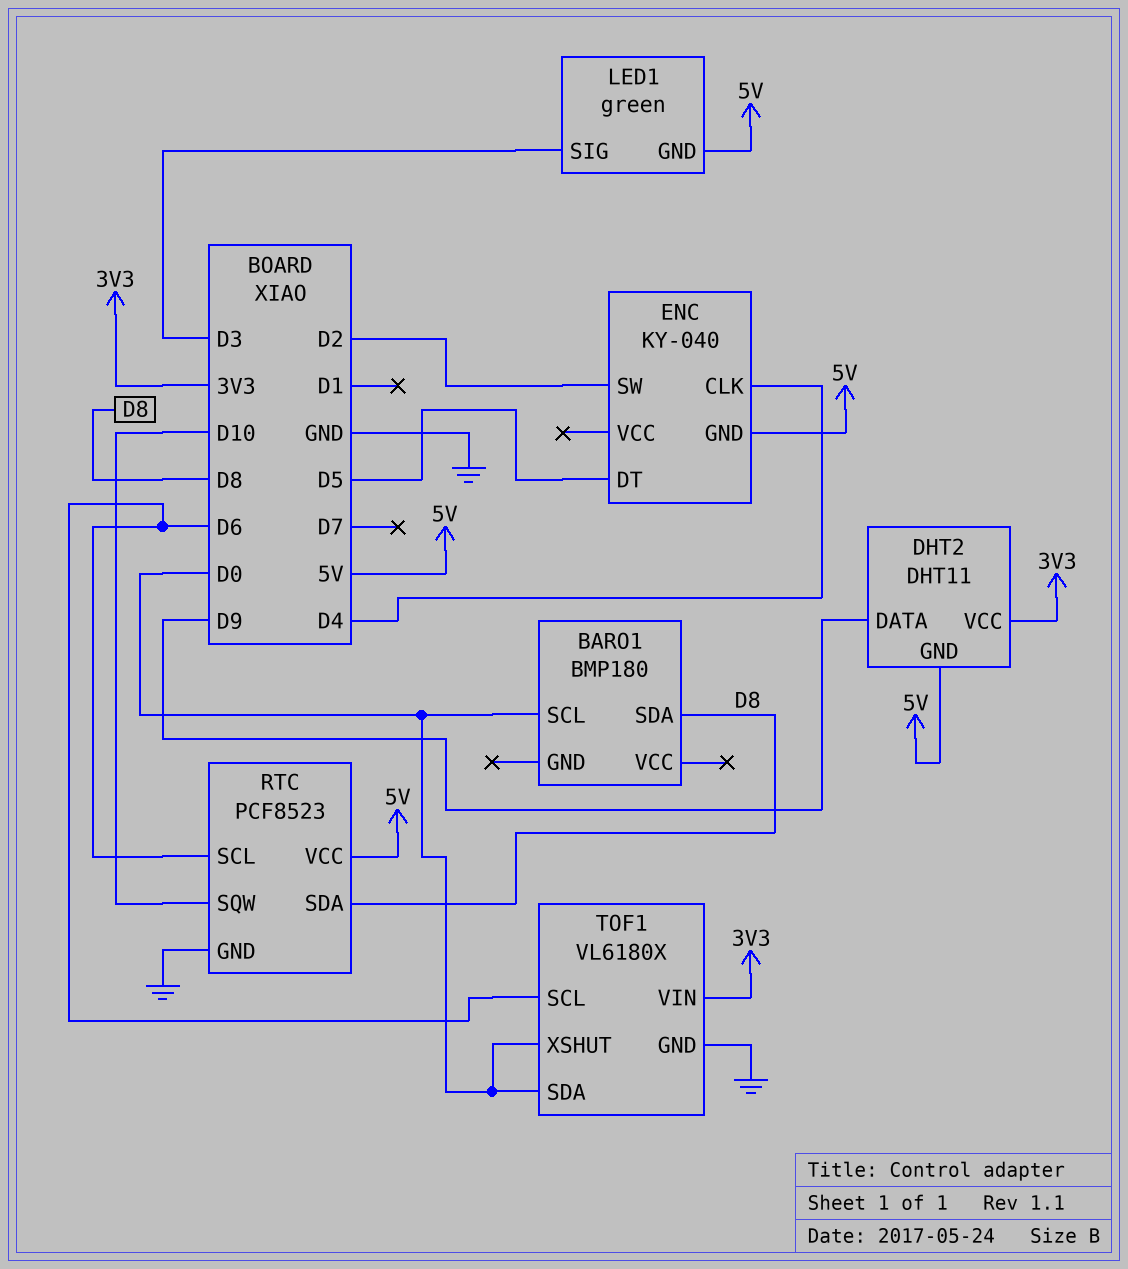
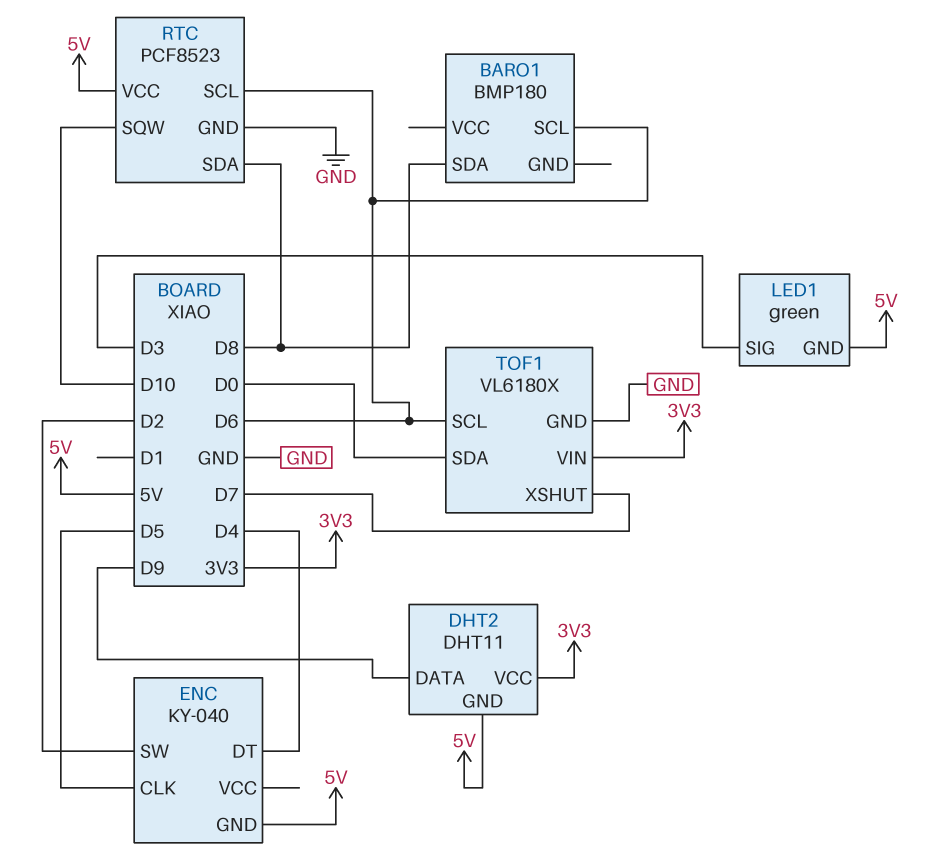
BARO1 pin SCL: D0 -> D6
ENC pin CLK: D4 -> D5
ENC pin DT: D5 -> D4
TOF1 pin XSHUT: D0 -> D7

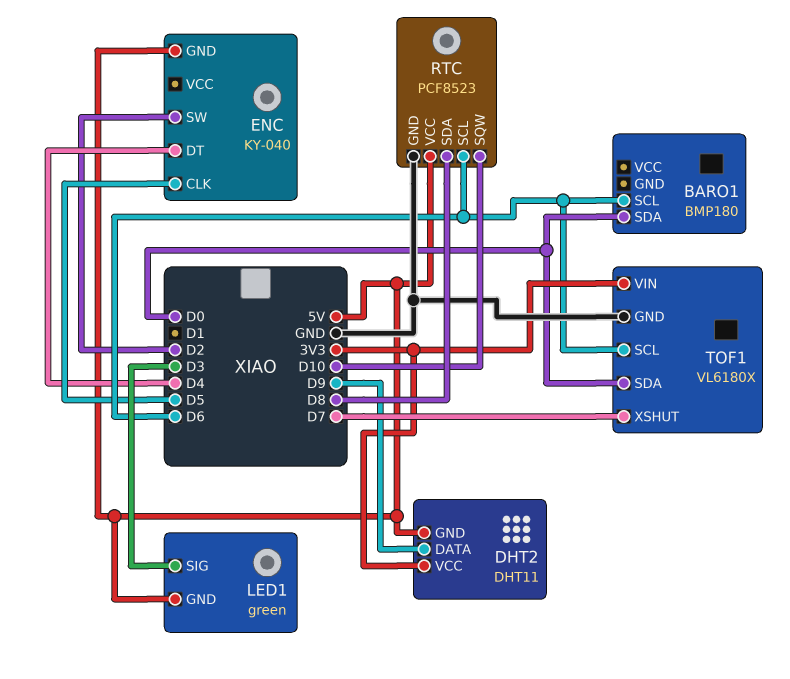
BARO1 pin SDA: D8 -> D0

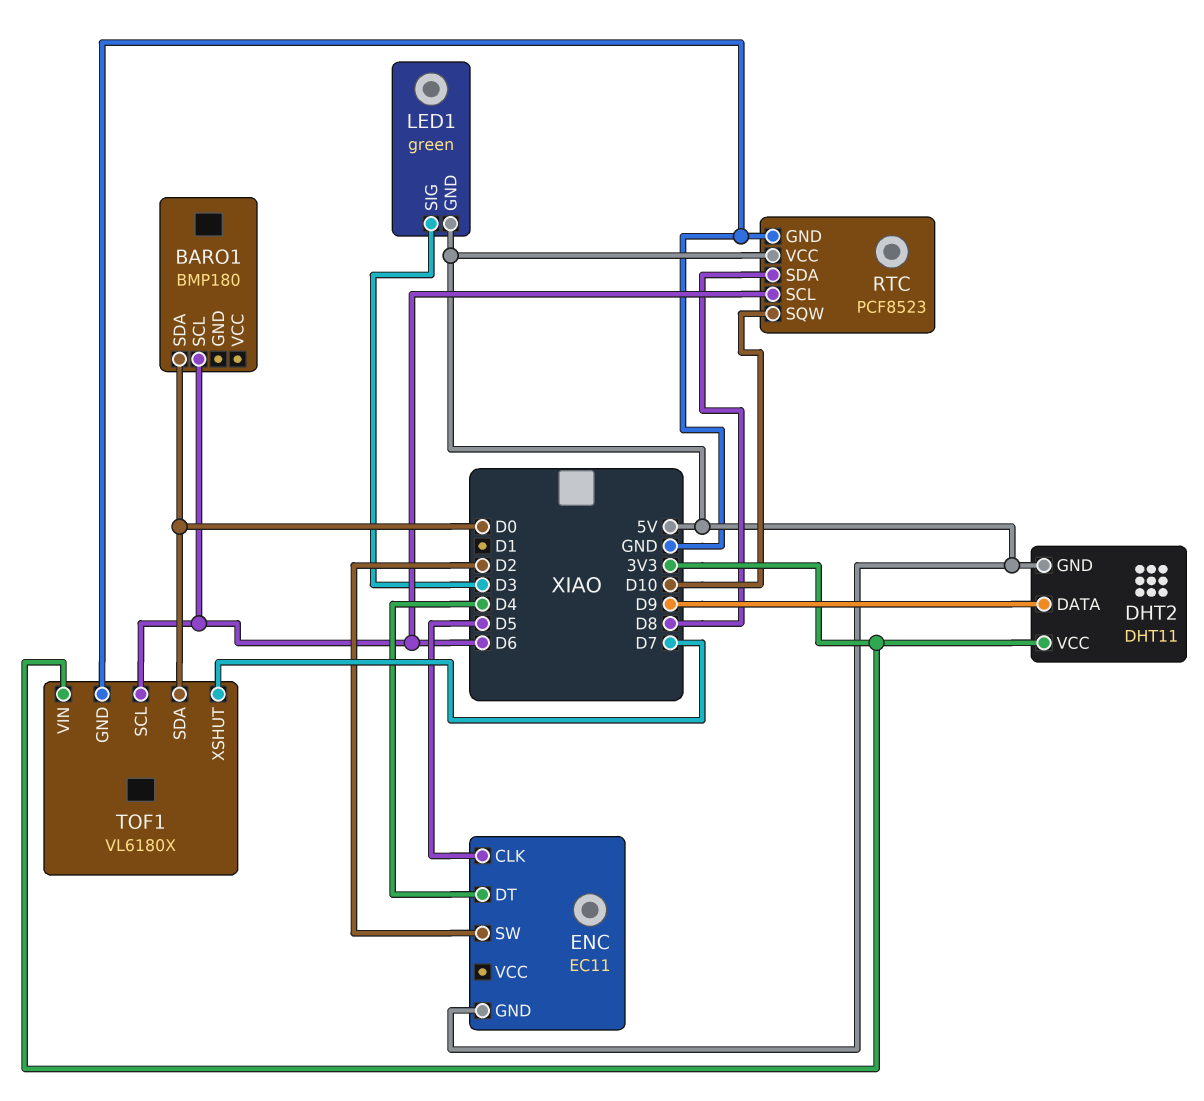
ENC: KY-040 -> EC11

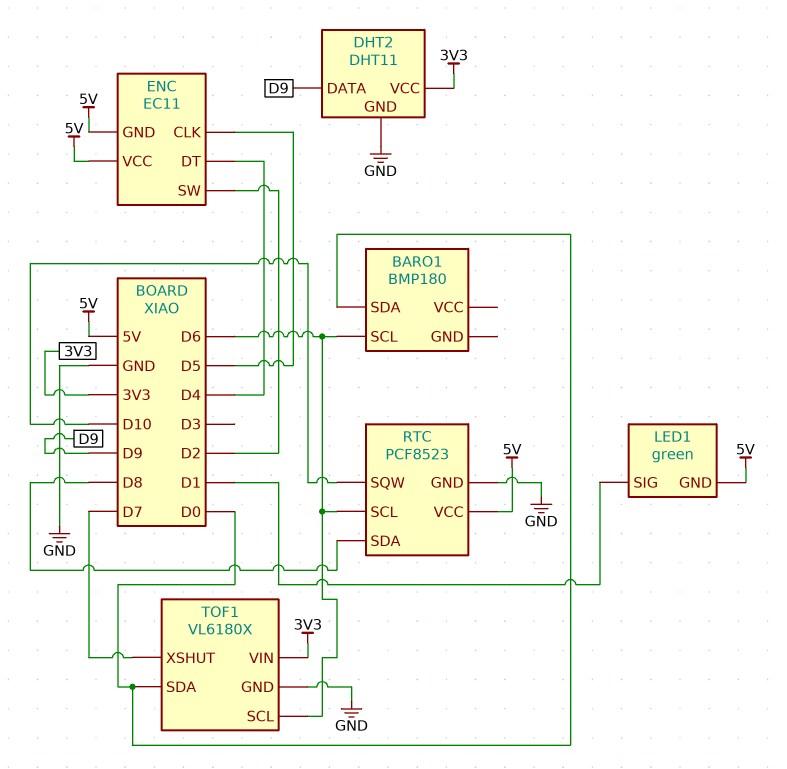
DHT2 pin GND: 5V -> GND
ENC pin VCC: none -> 5V
LED1 pin SIG: D3 -> D1

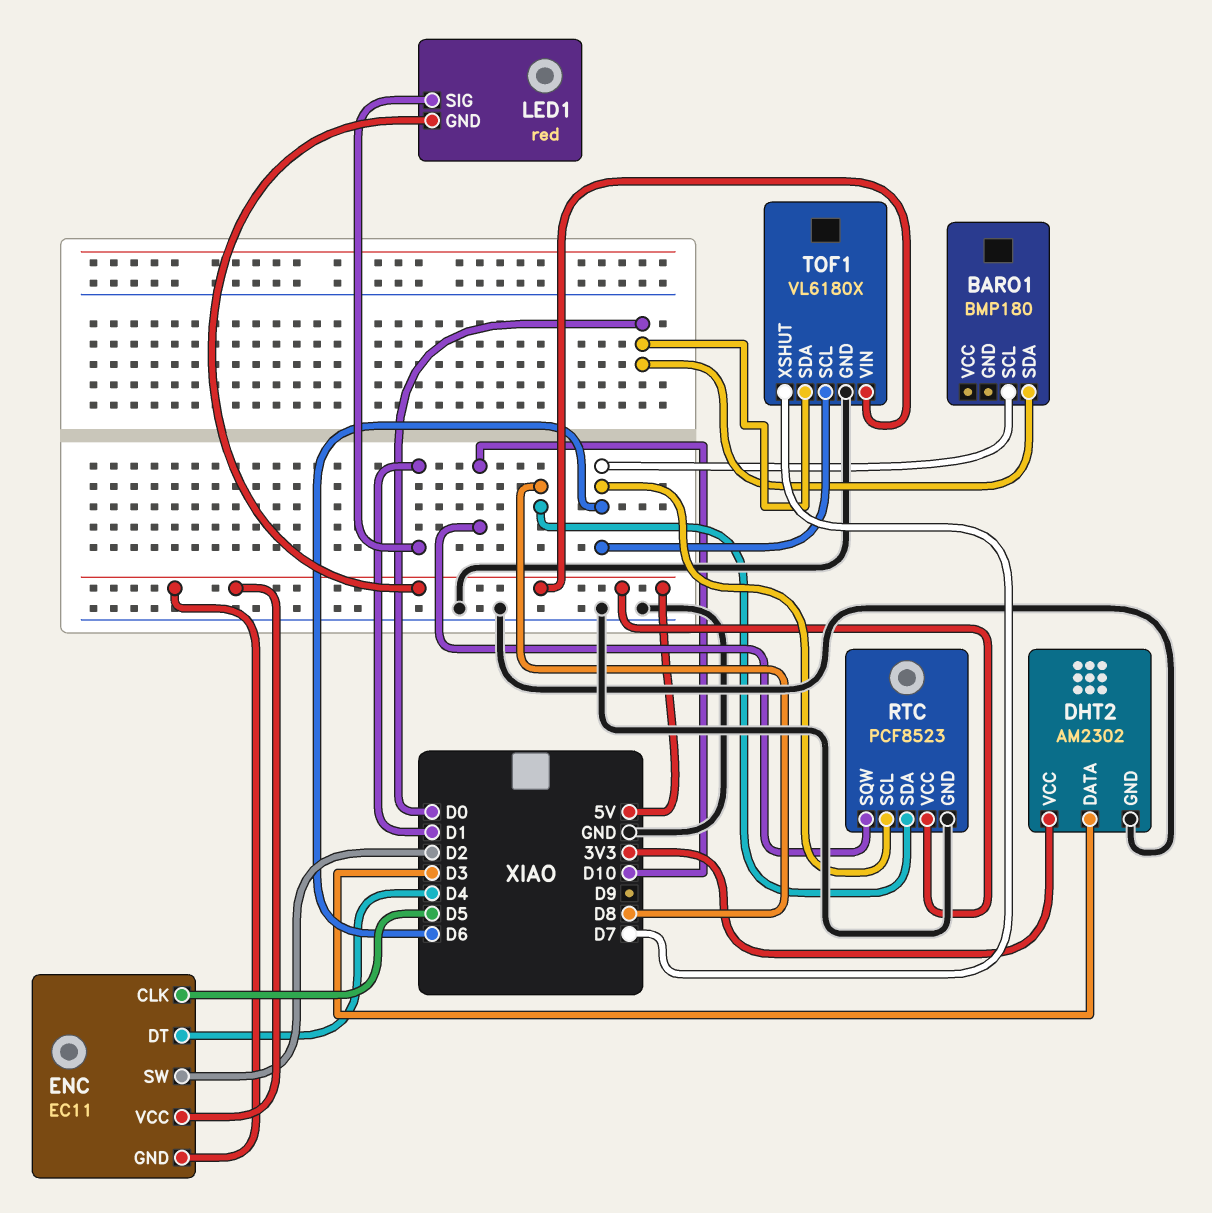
DHT2: DHT11 -> AM2302
DHT2 pin DATA: D9 -> D3
LED1: green -> red
TOF1 pin VIN: 3V3 -> 5V

